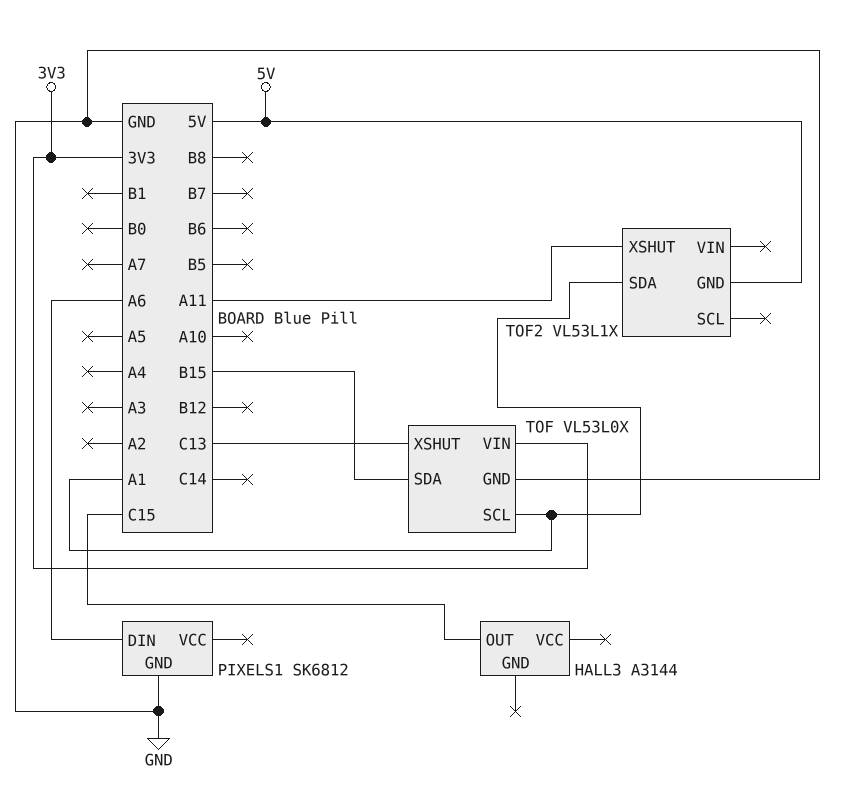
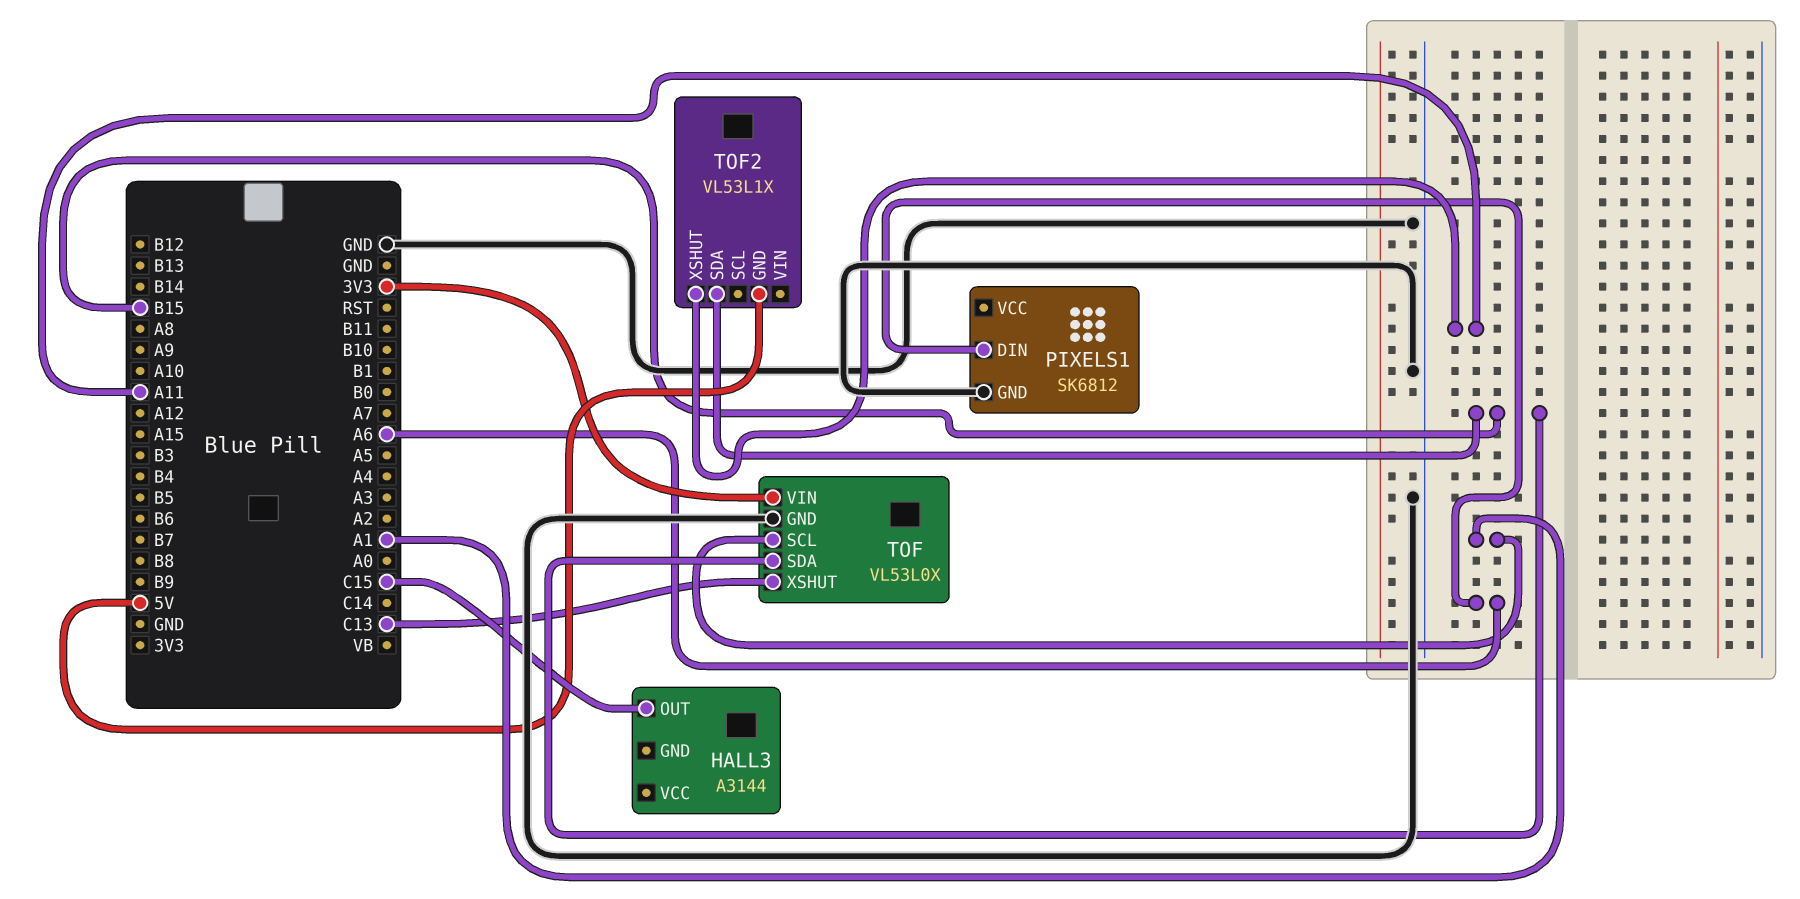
TOF2 pin SDA: A1 -> B15

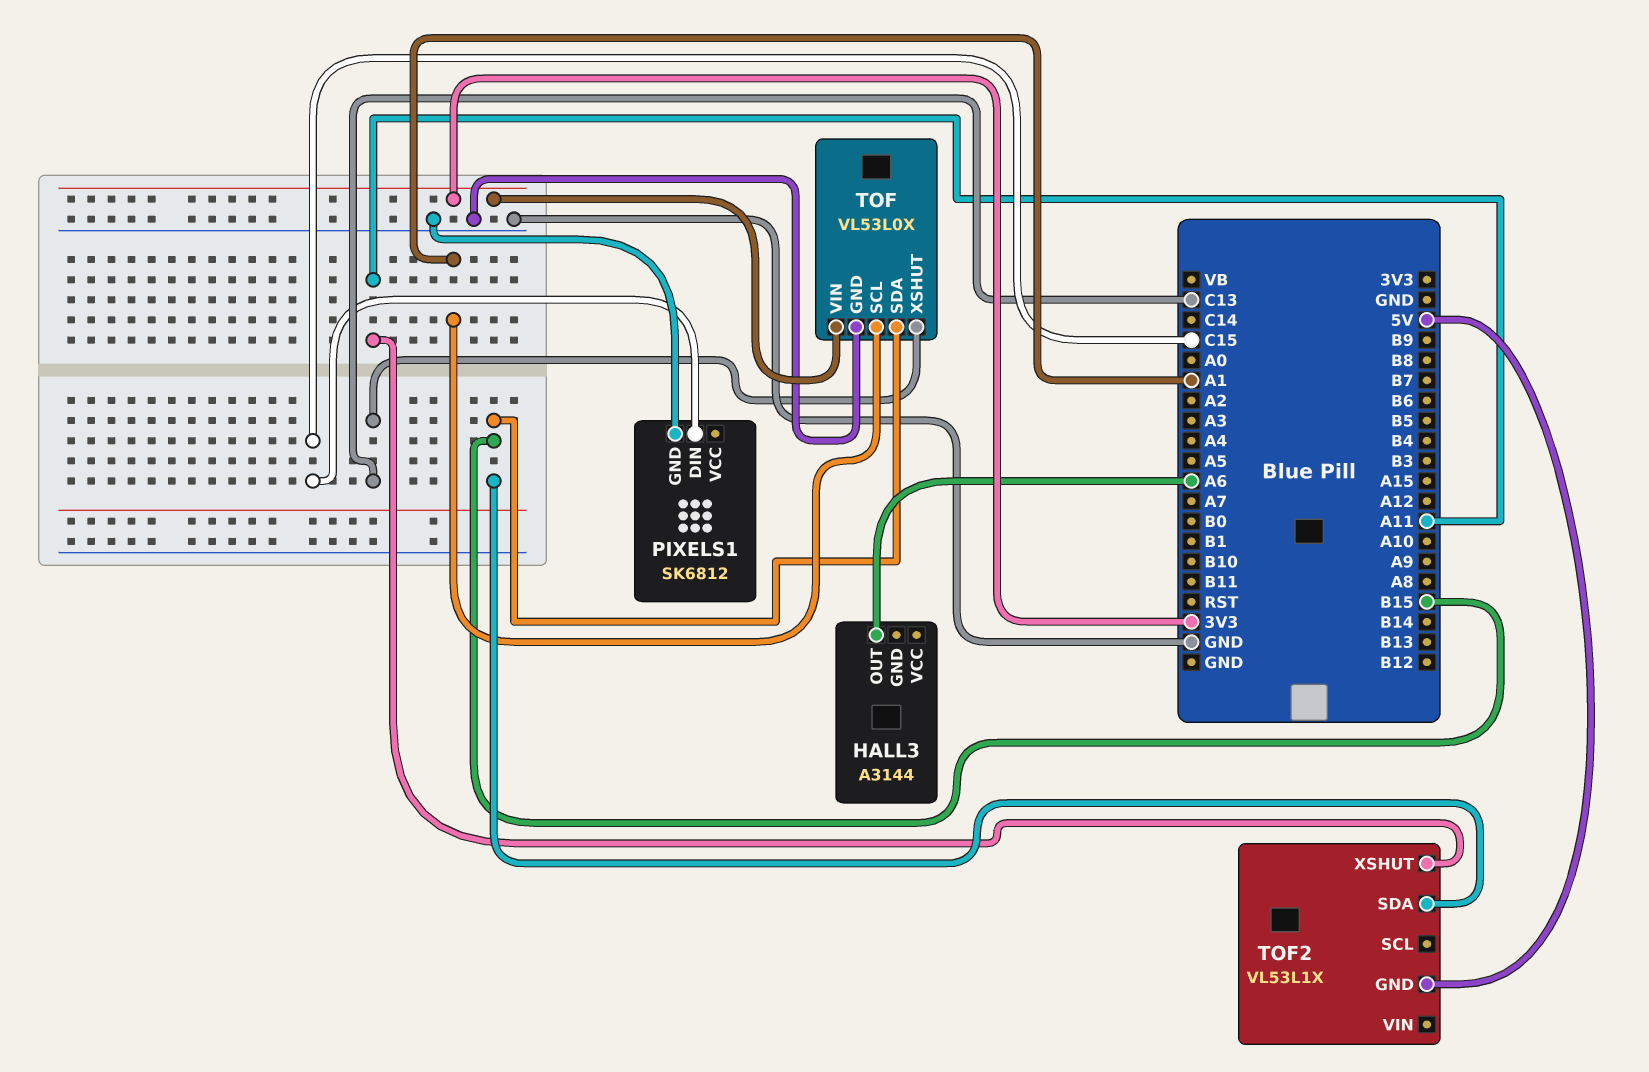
HALL3 pin OUT: C15 -> A6
PIXELS1 pin DIN: A6 -> C15

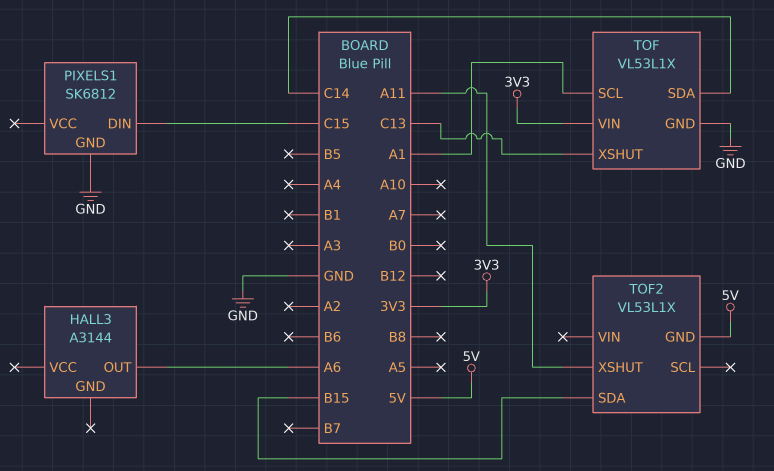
TOF: VL53L0X -> VL53L1X
TOF pin SDA: B15 -> C14

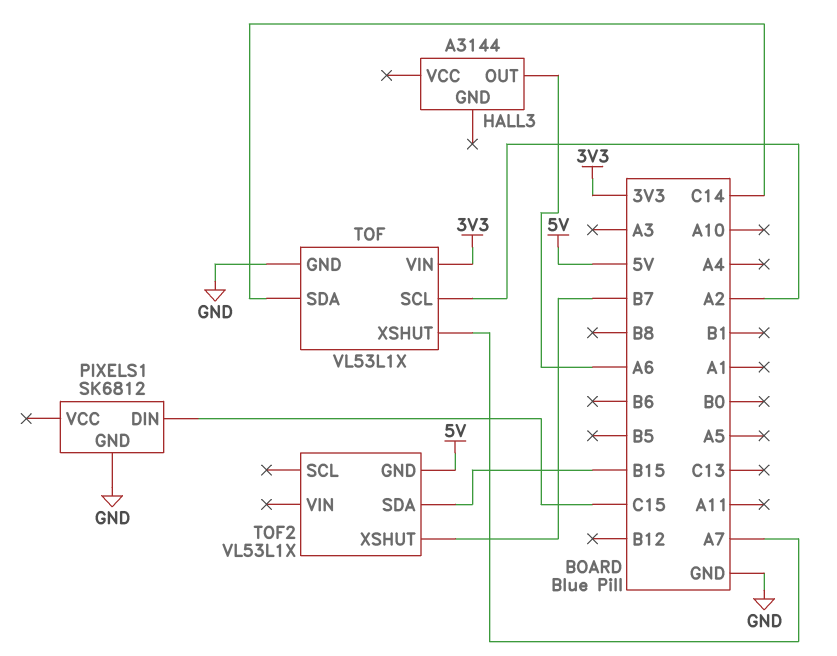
TOF pin SCL: A1 -> A2
TOF pin XSHUT: C13 -> A7
TOF2 pin XSHUT: A11 -> B7

